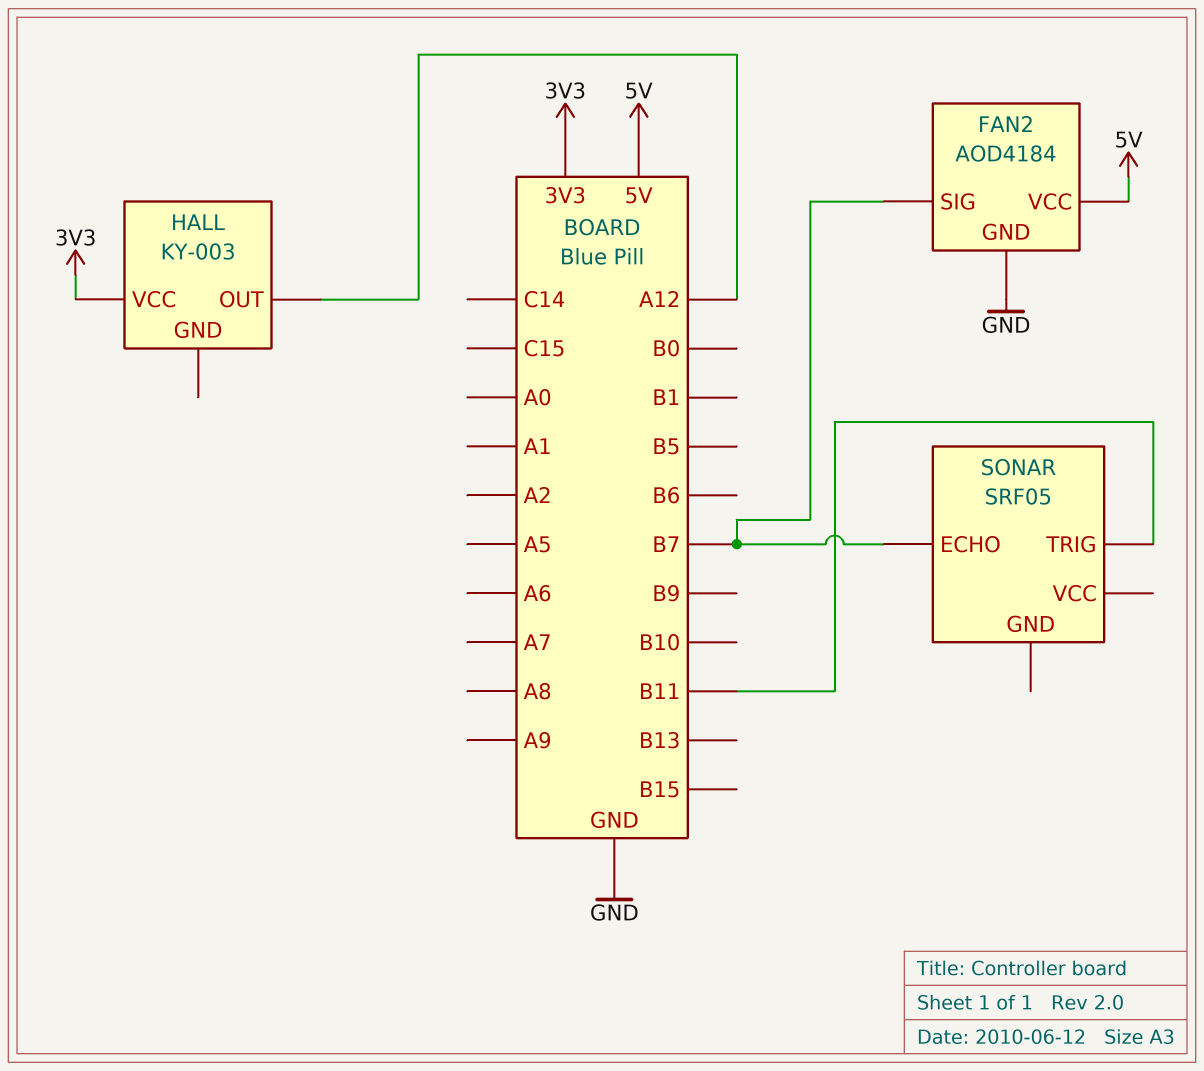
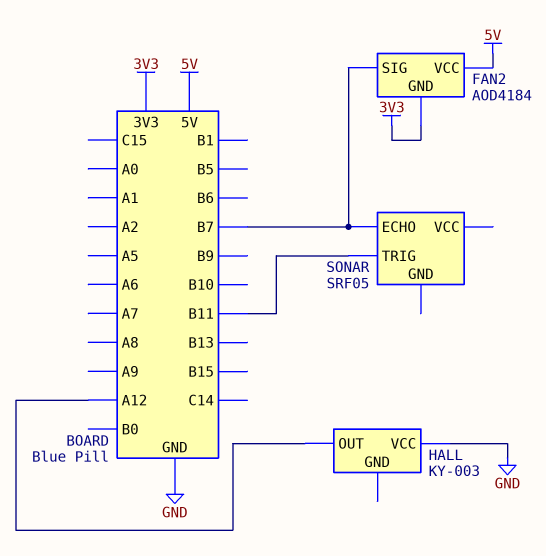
FAN2 pin GND: GND -> 3V3
HALL pin VCC: 3V3 -> GND

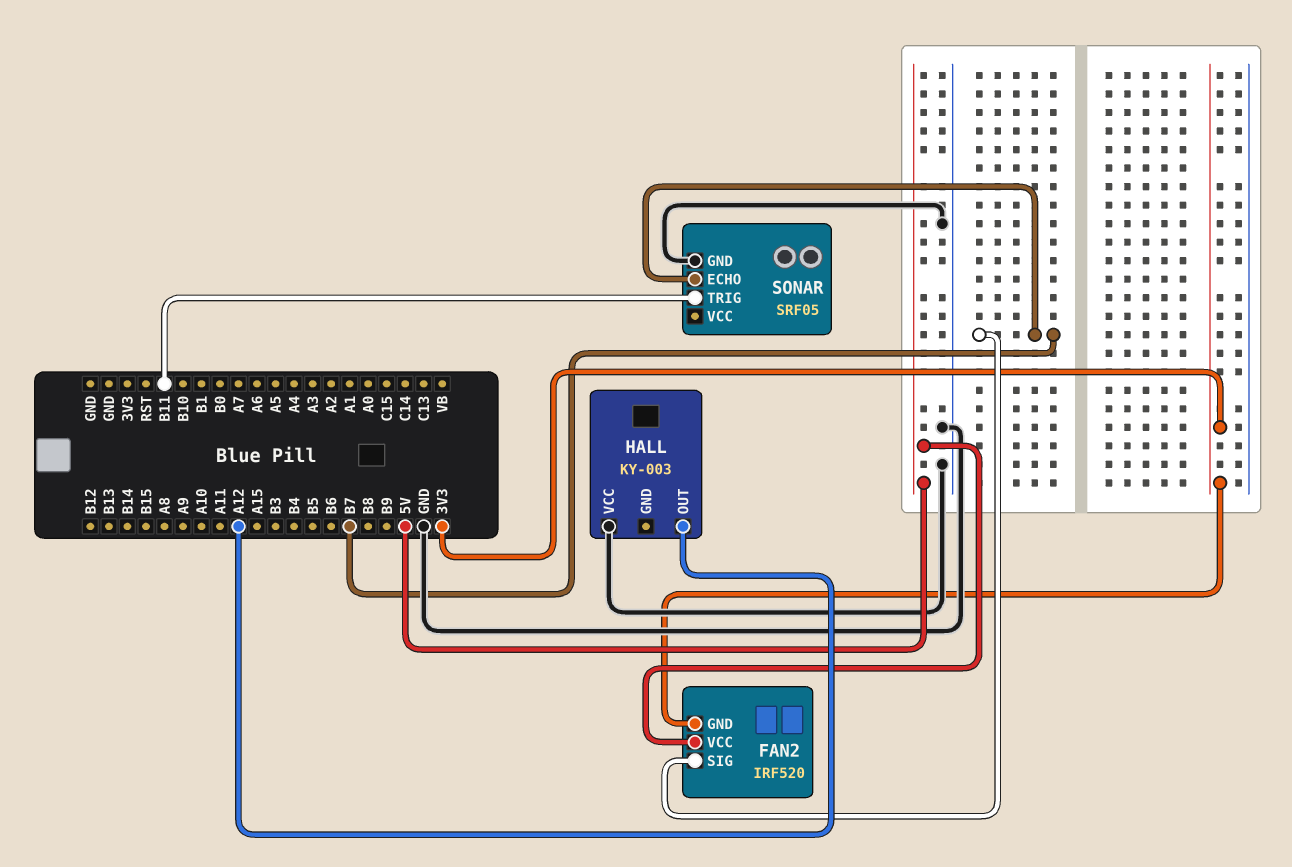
FAN2: AOD4184 -> IRF520
SONAR pin GND: none -> GND

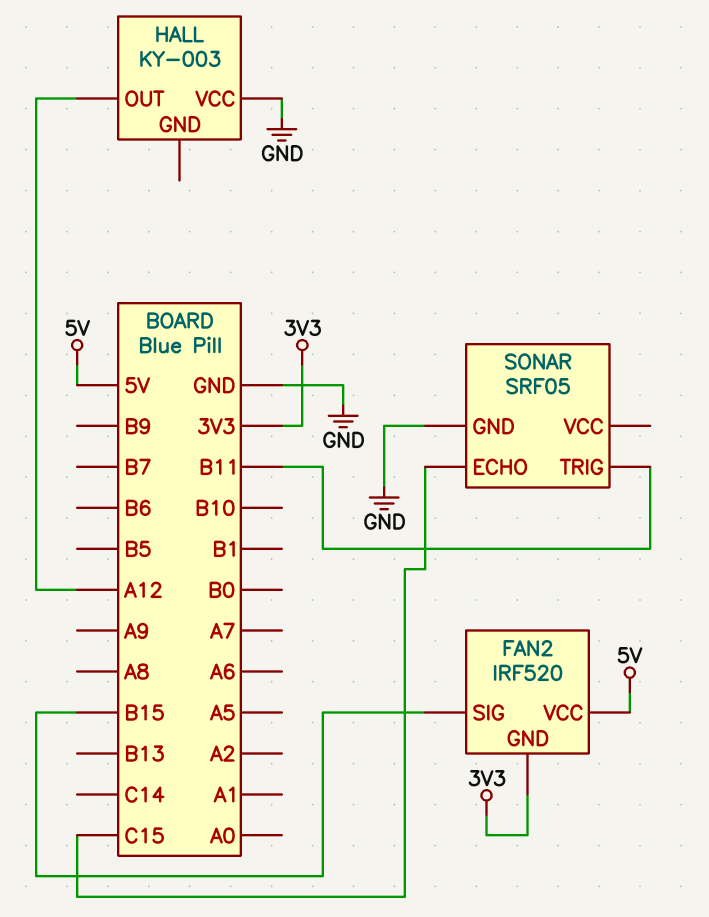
FAN2 pin SIG: B7 -> B15
SONAR pin ECHO: B7 -> C15

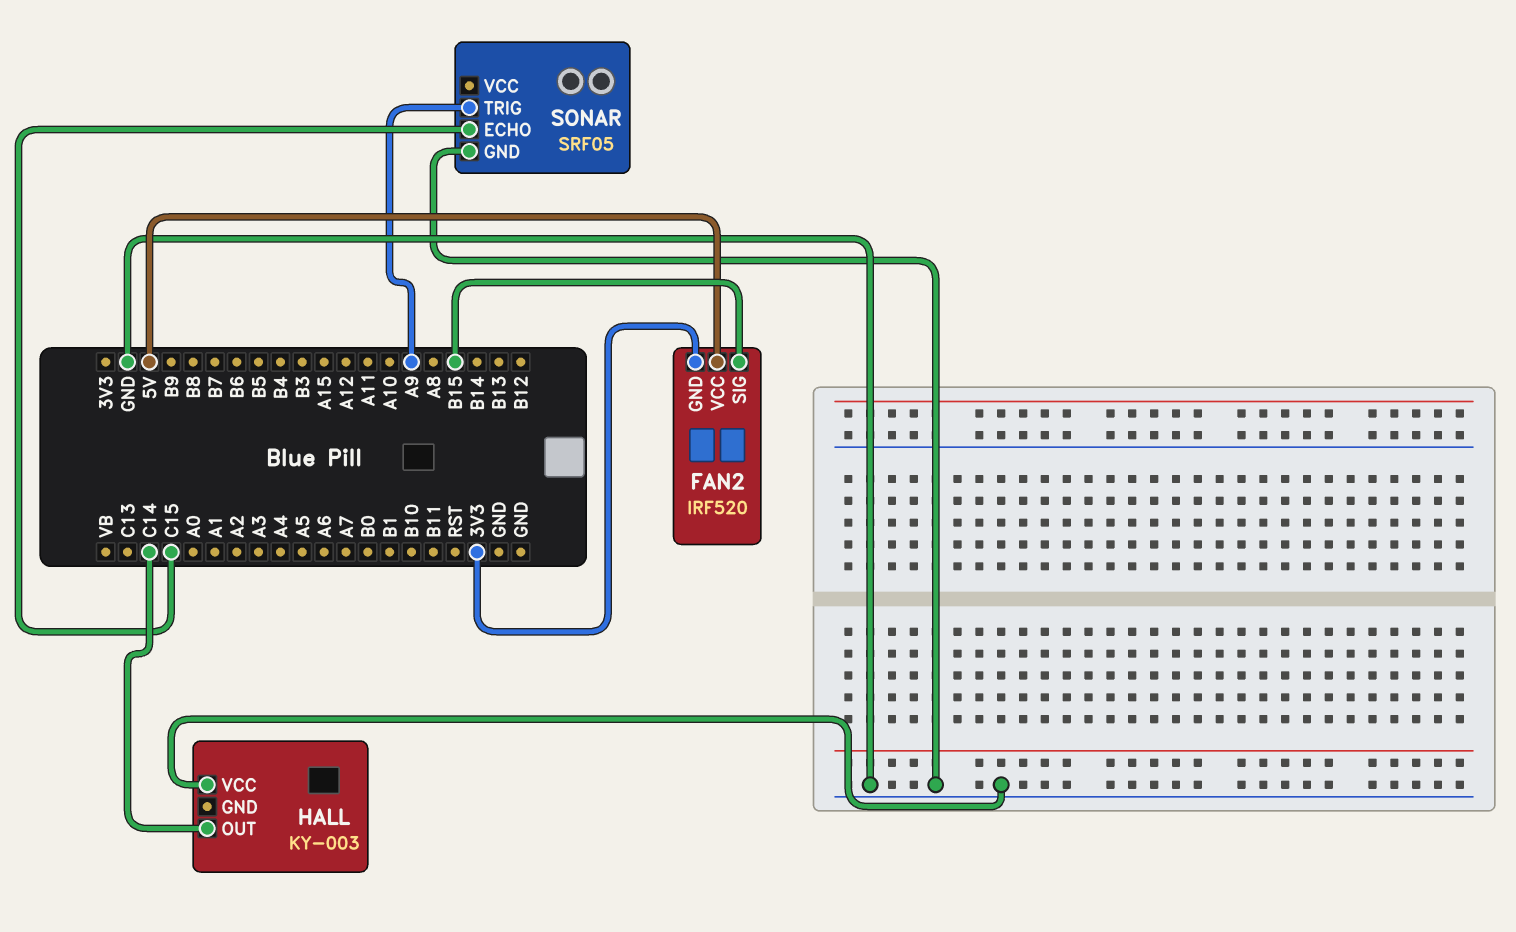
HALL pin OUT: A12 -> C14
SONAR pin TRIG: B11 -> A9

